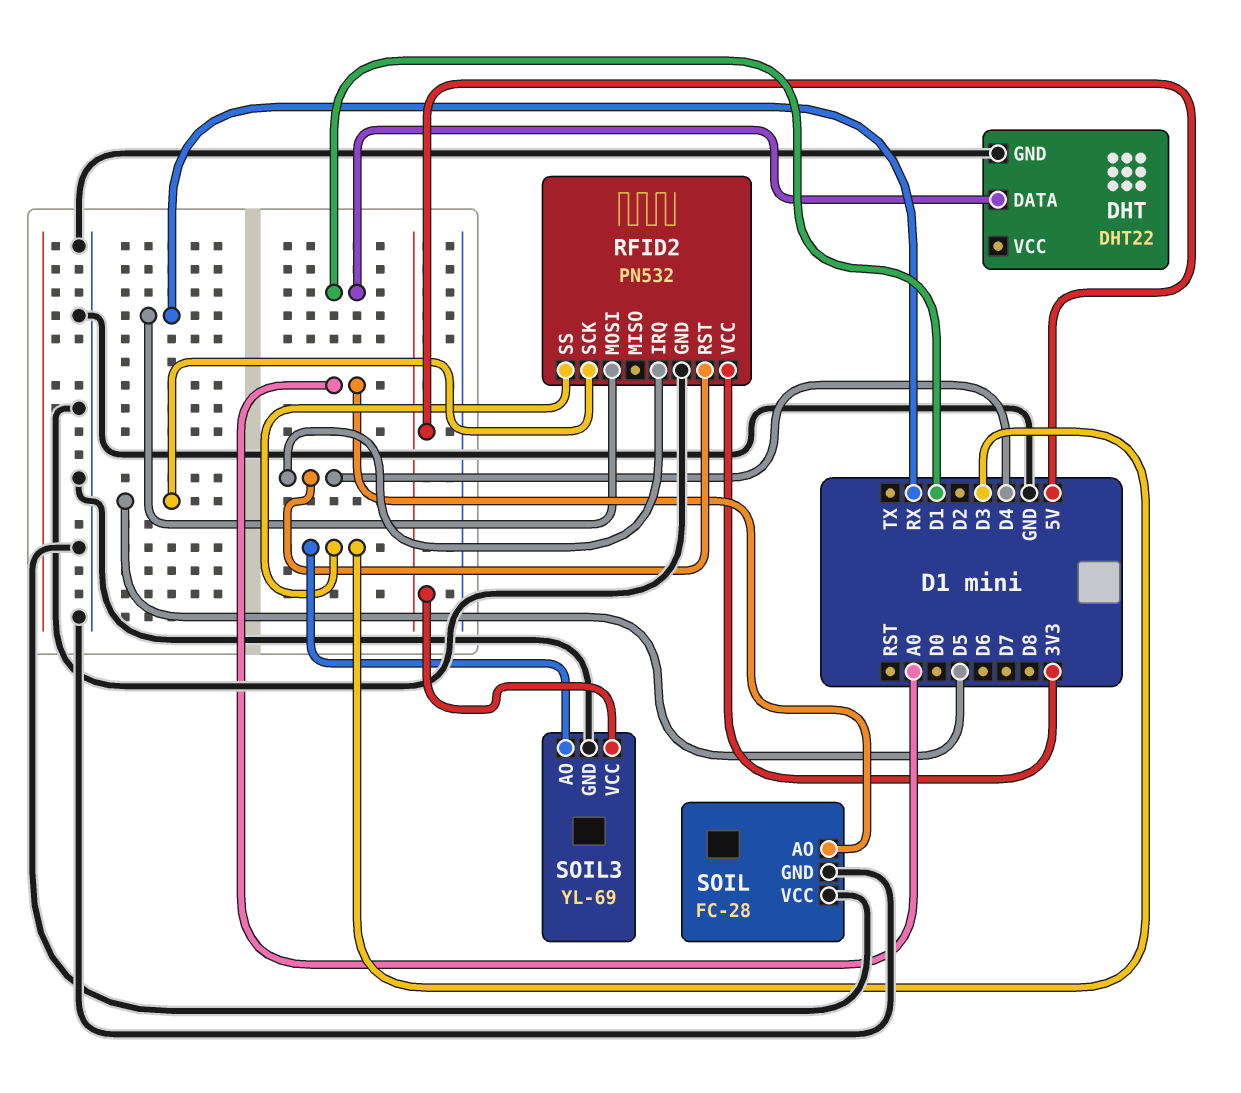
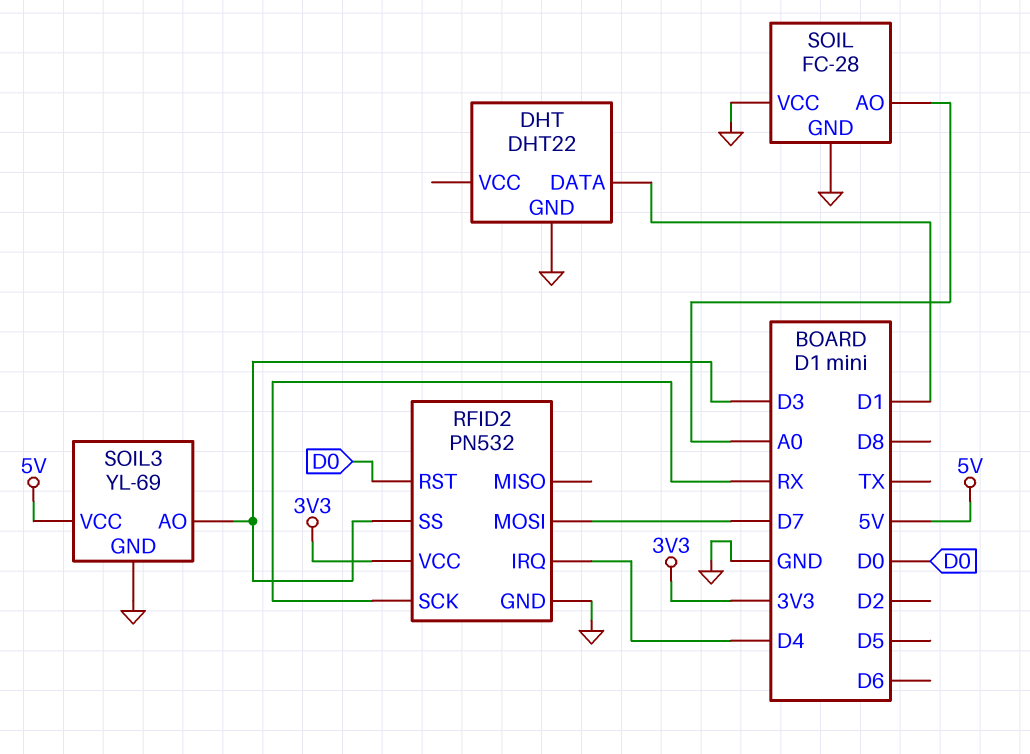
RFID2 pin MOSI: RX -> D7
RFID2 pin RST: D4 -> D0
RFID2 pin SCK: D5 -> RX

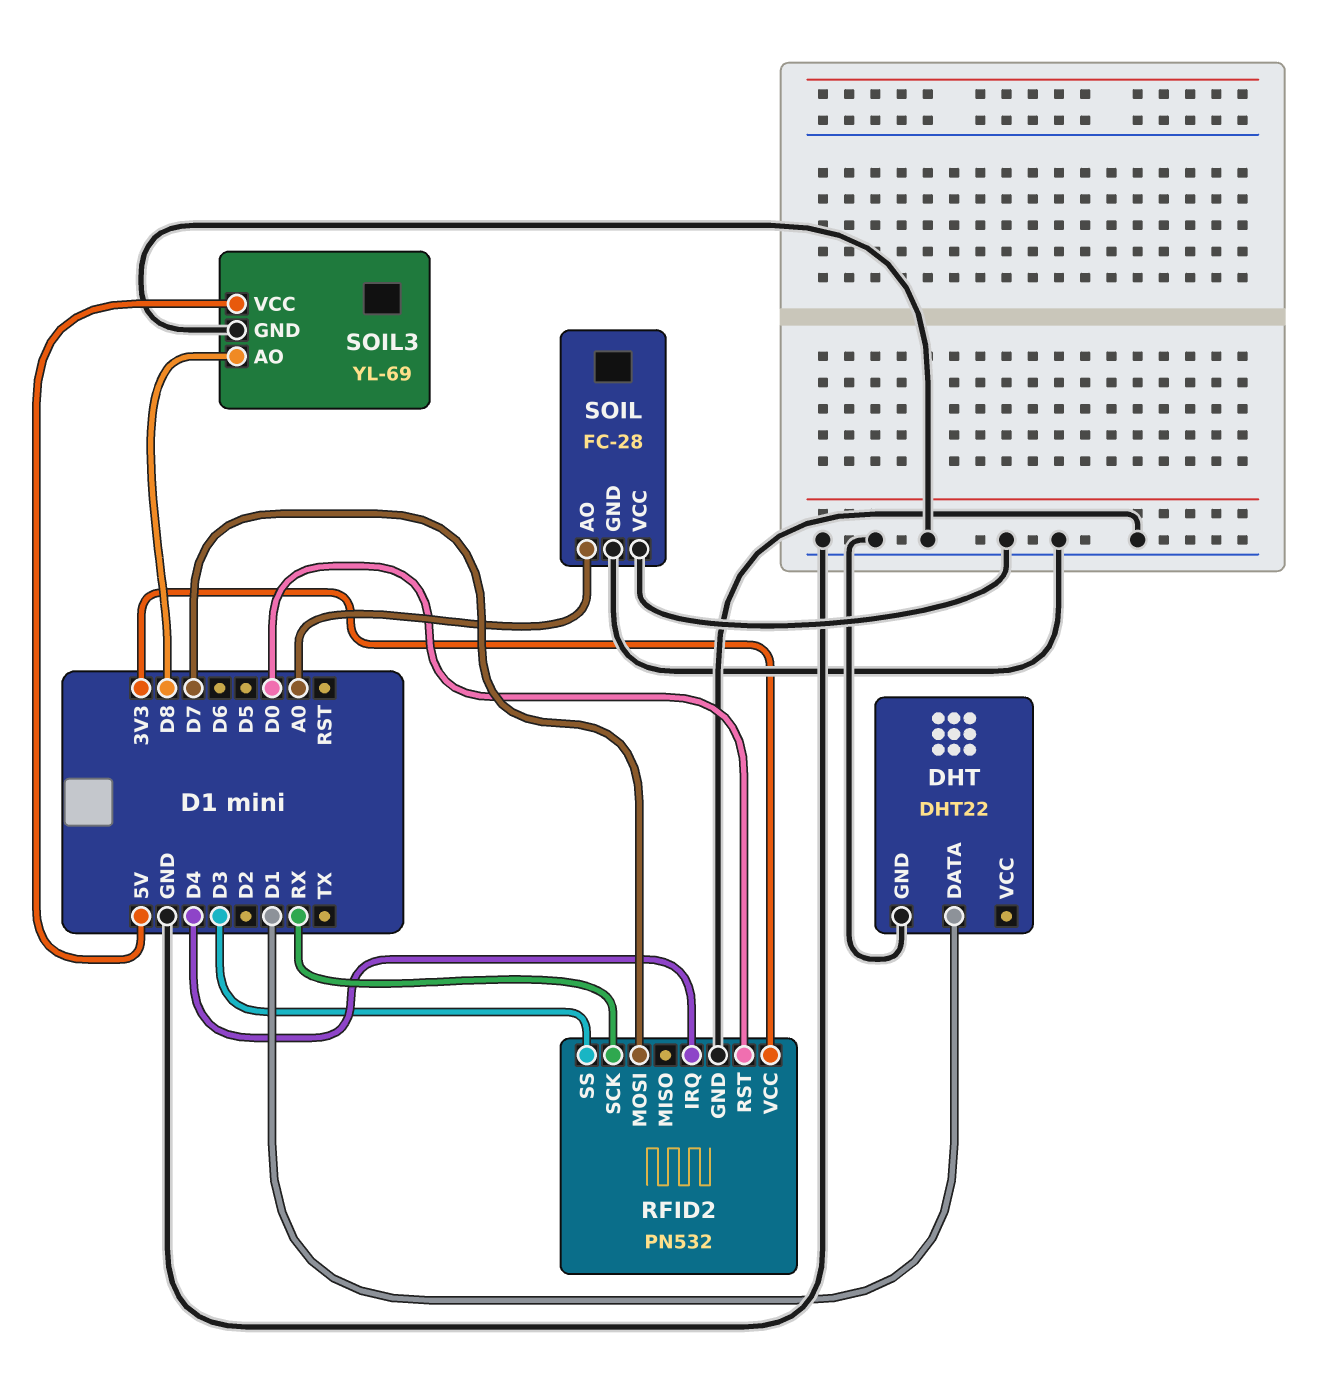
SOIL3 pin AO: D3 -> D8

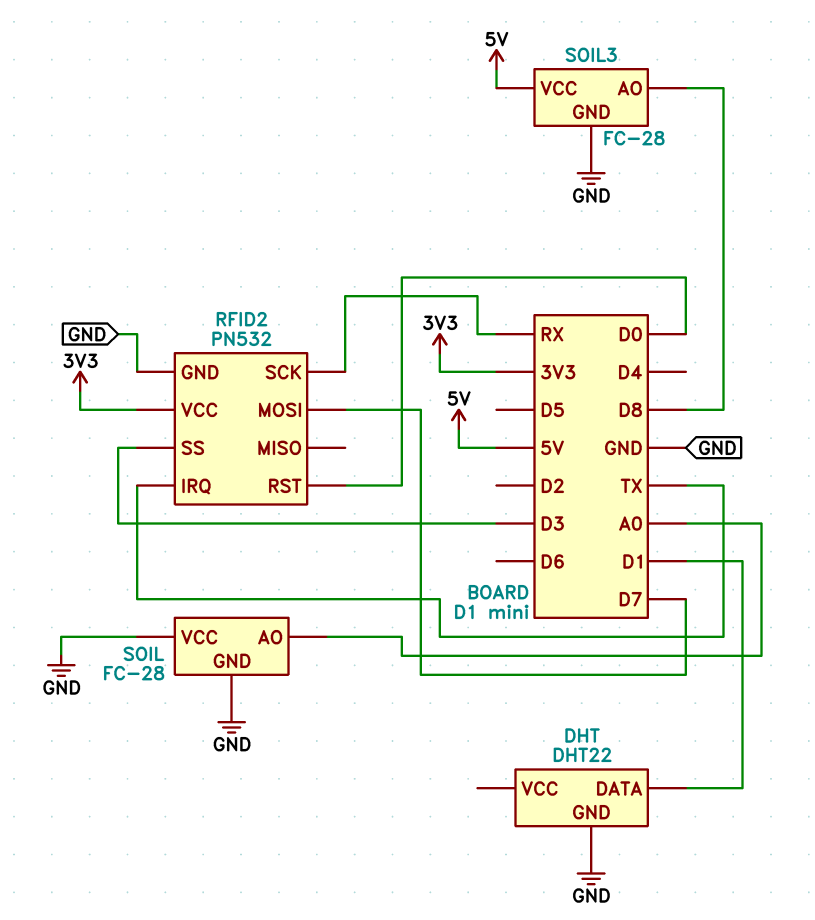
RFID2 pin IRQ: D4 -> TX
SOIL3: YL-69 -> FC-28

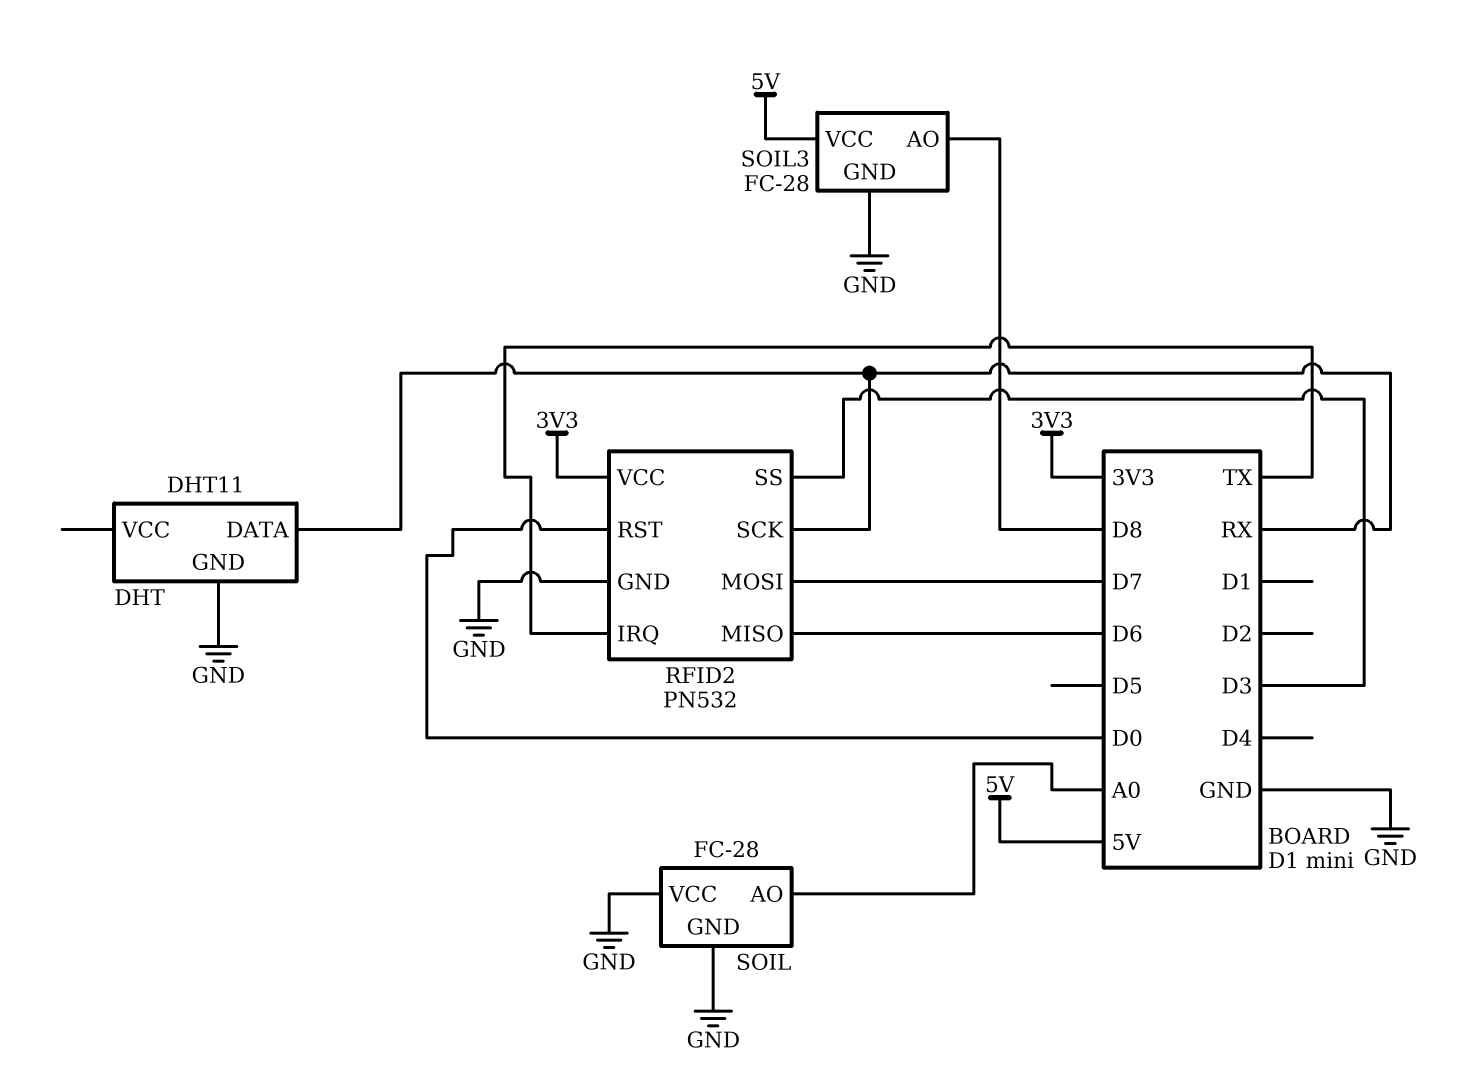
DHT: DHT22 -> DHT11
DHT pin DATA: D1 -> RX
RFID2 pin MISO: none -> D6

